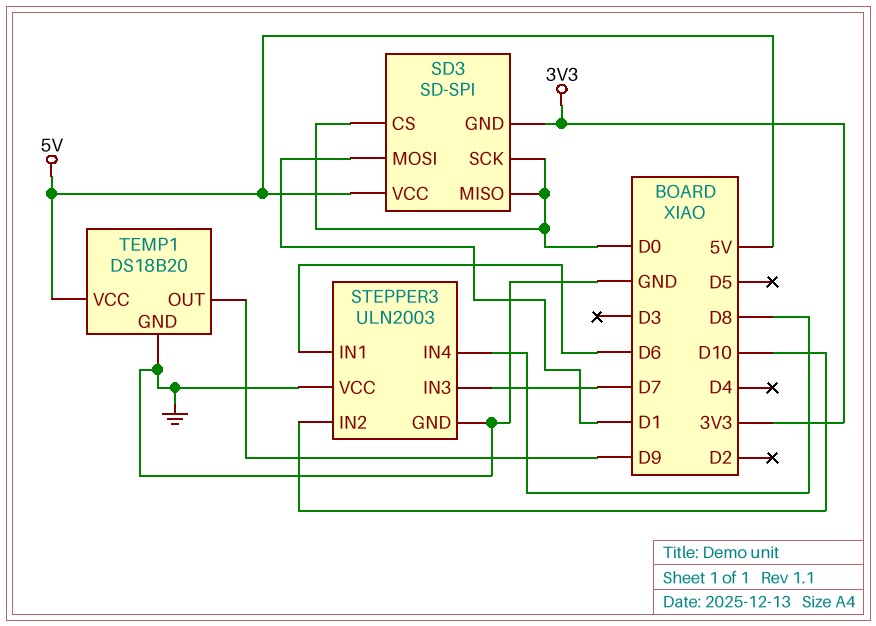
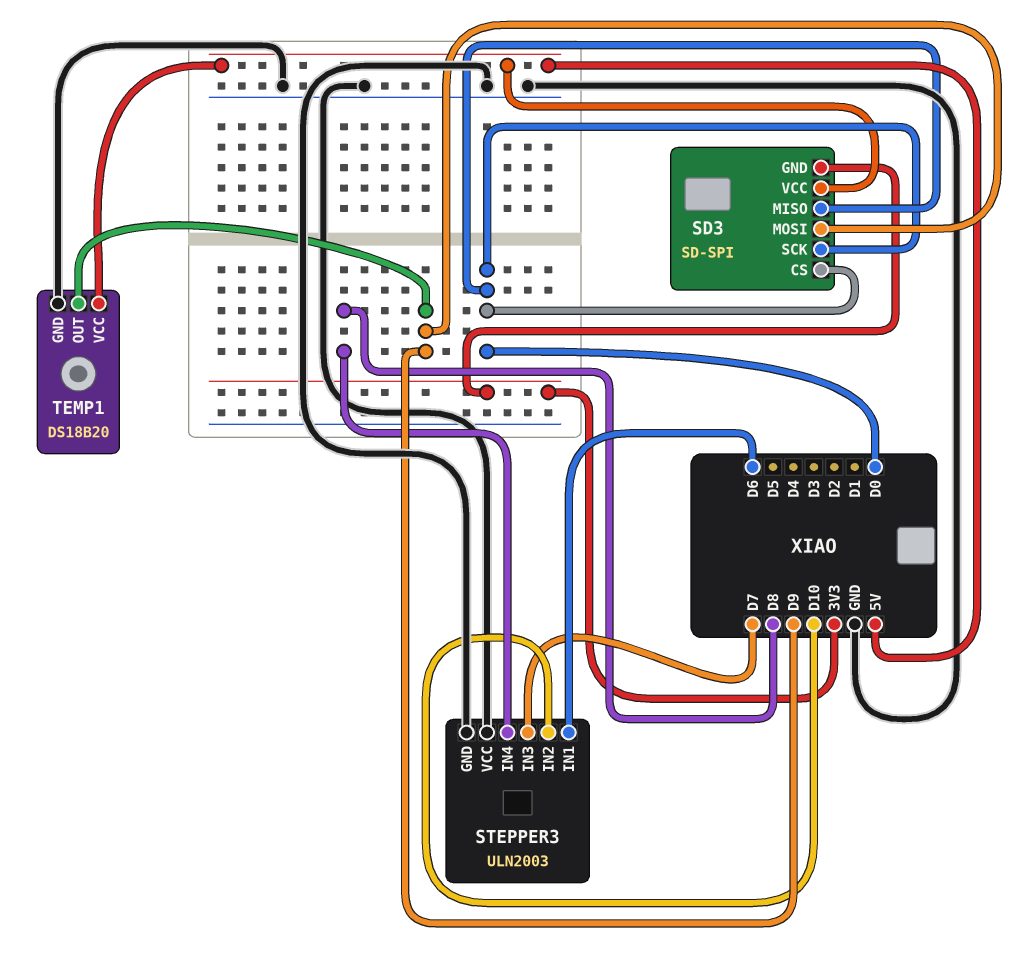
SD3 pin MOSI: D1 -> D9

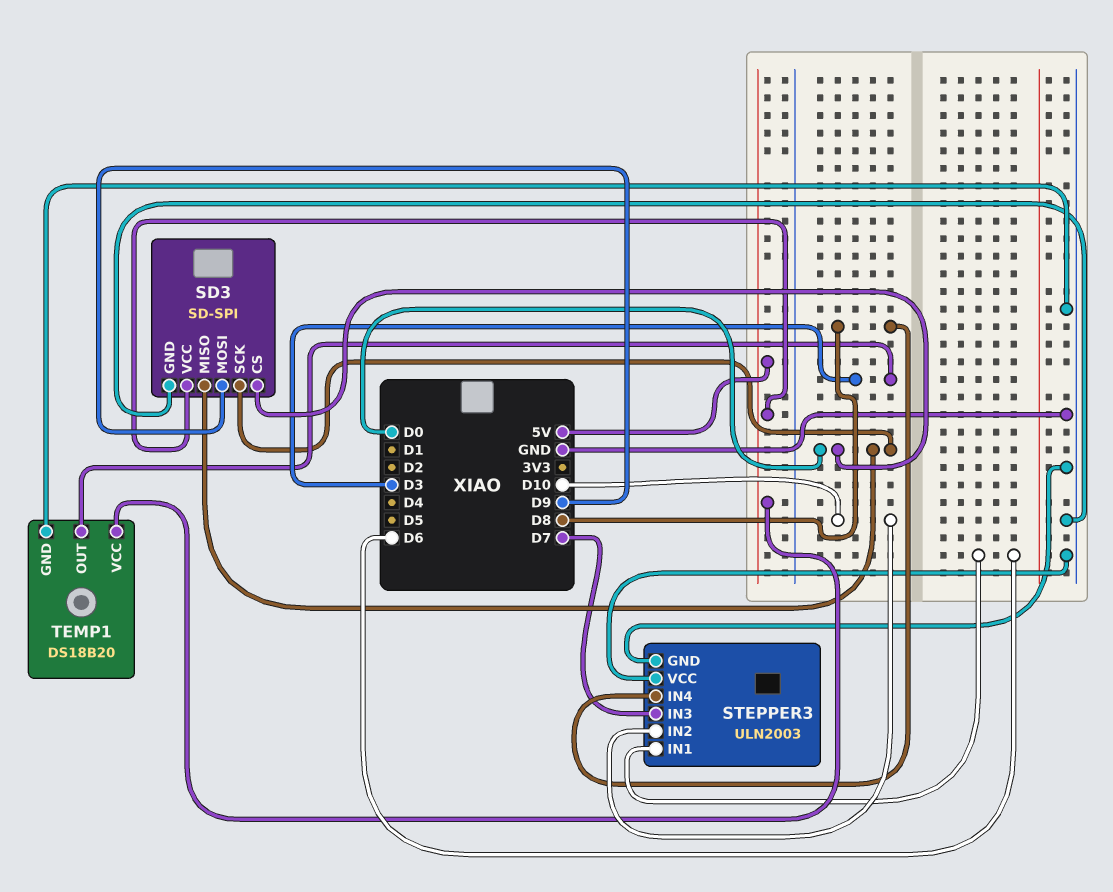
SD3 pin GND: 3V3 -> GND
TEMP1 pin OUT: D9 -> D3

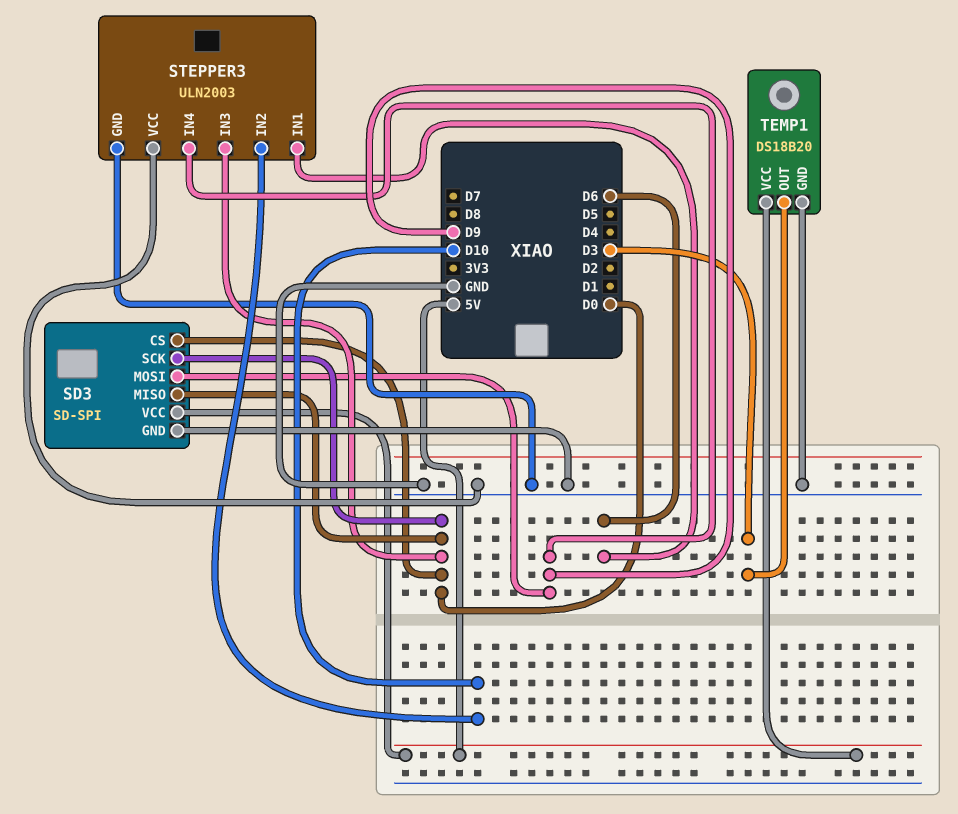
STEPPER3 pin IN3: D7 -> D0
STEPPER3 pin IN4: D8 -> D9

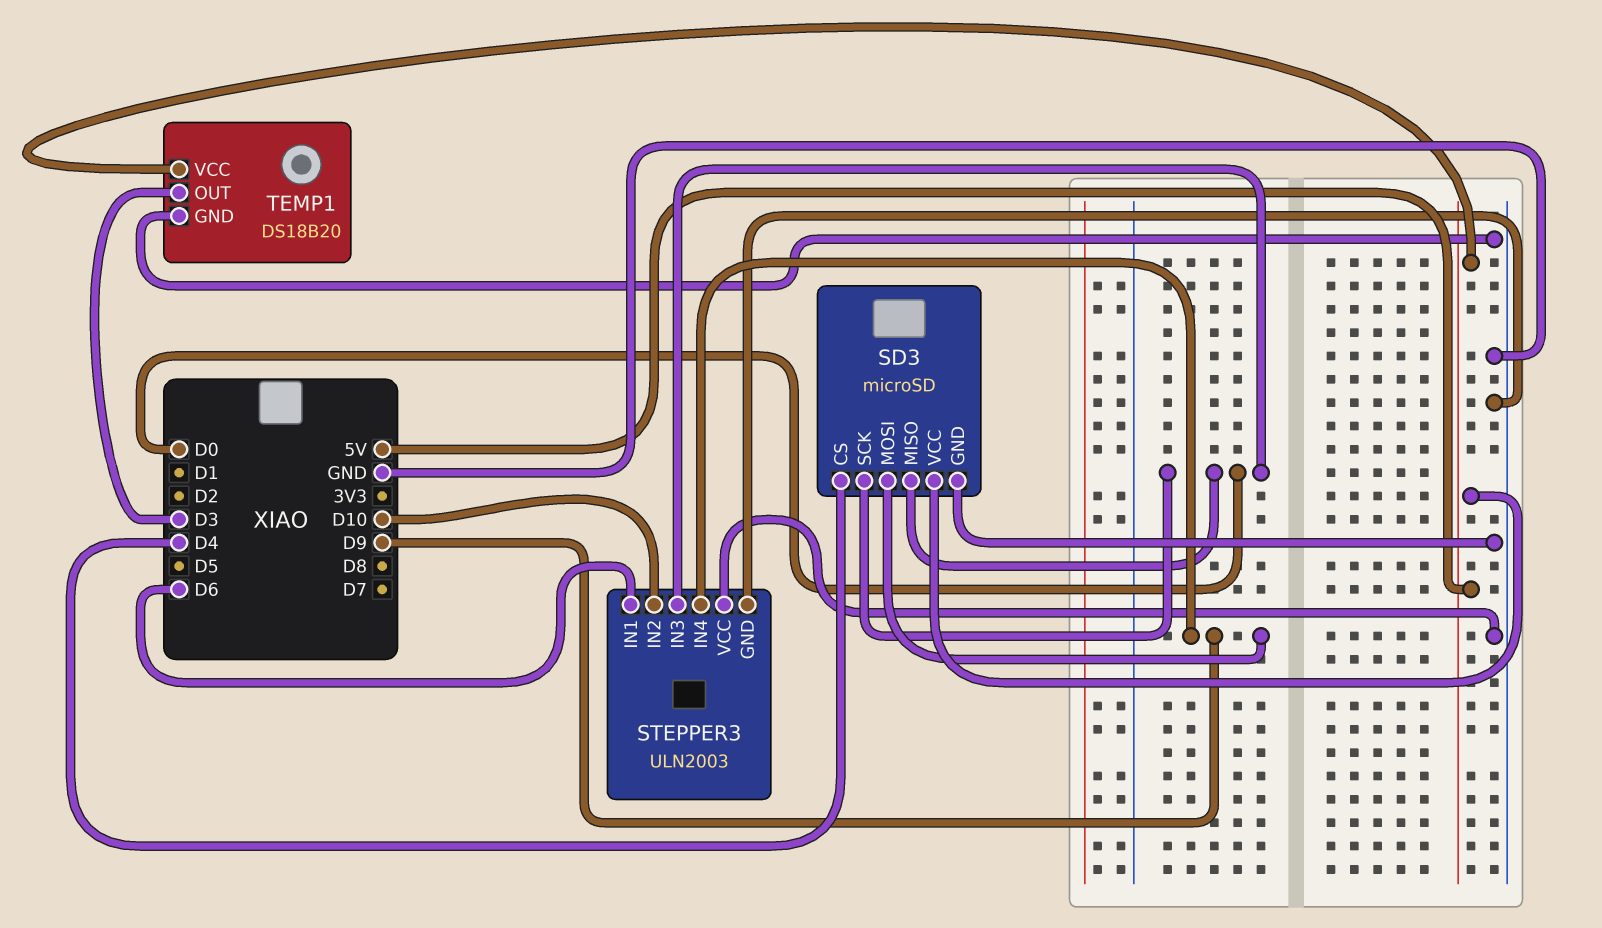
SD3: SD-SPI -> microSD
SD3 pin CS: D0 -> D4

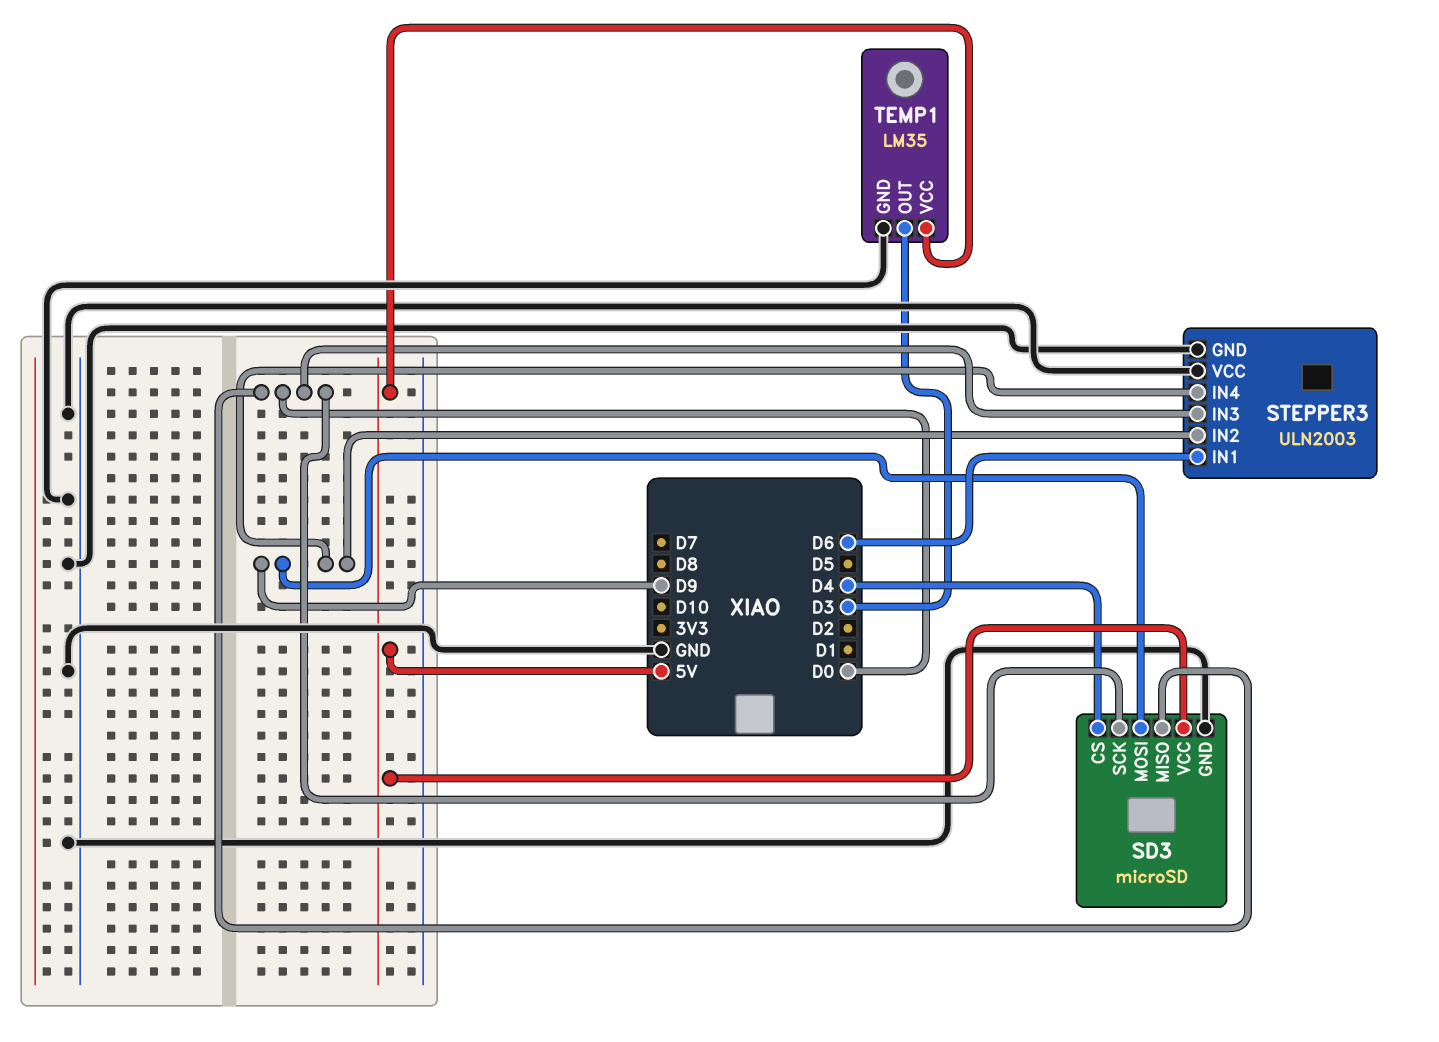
STEPPER3 pin IN2: D10 -> D9
TEMP1: DS18B20 -> LM35

